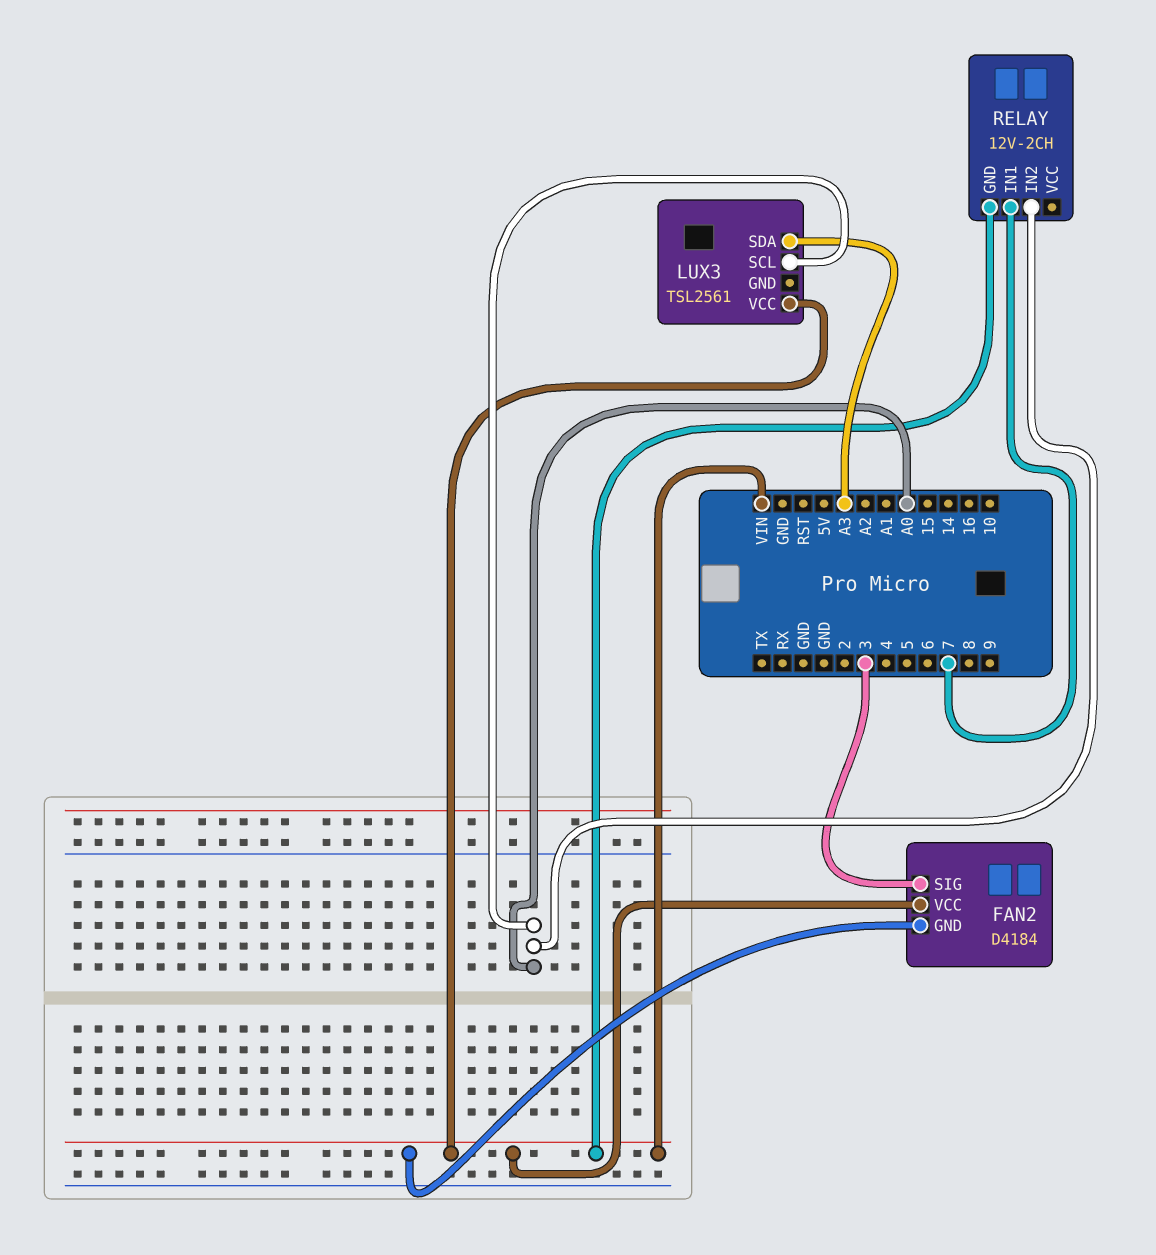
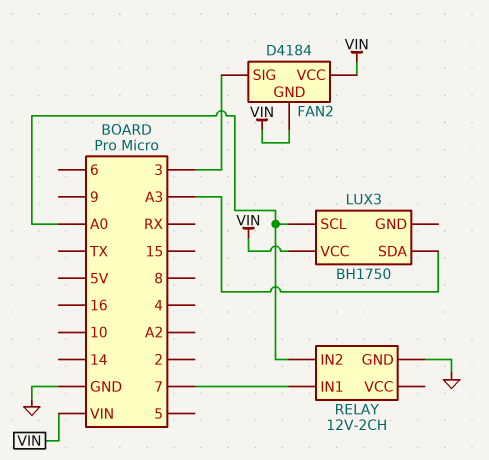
LUX3: TSL2561 -> BH1750
RELAY pin GND: VIN -> GND

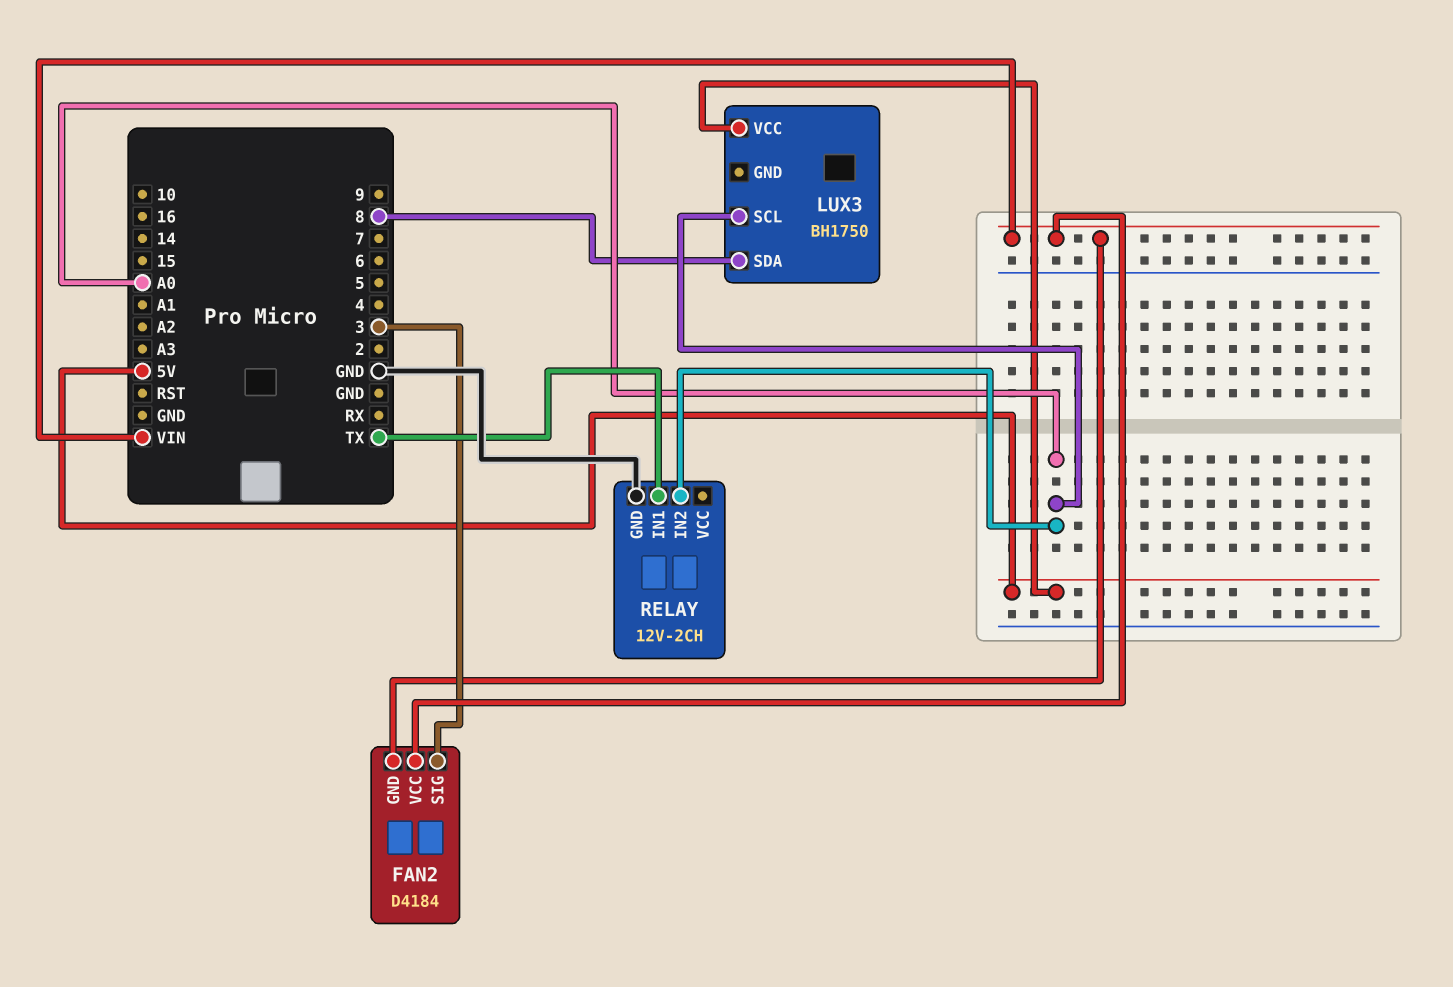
LUX3 pin SDA: A3 -> 8
LUX3 pin VCC: VIN -> 5V
RELAY pin IN1: 7 -> TX

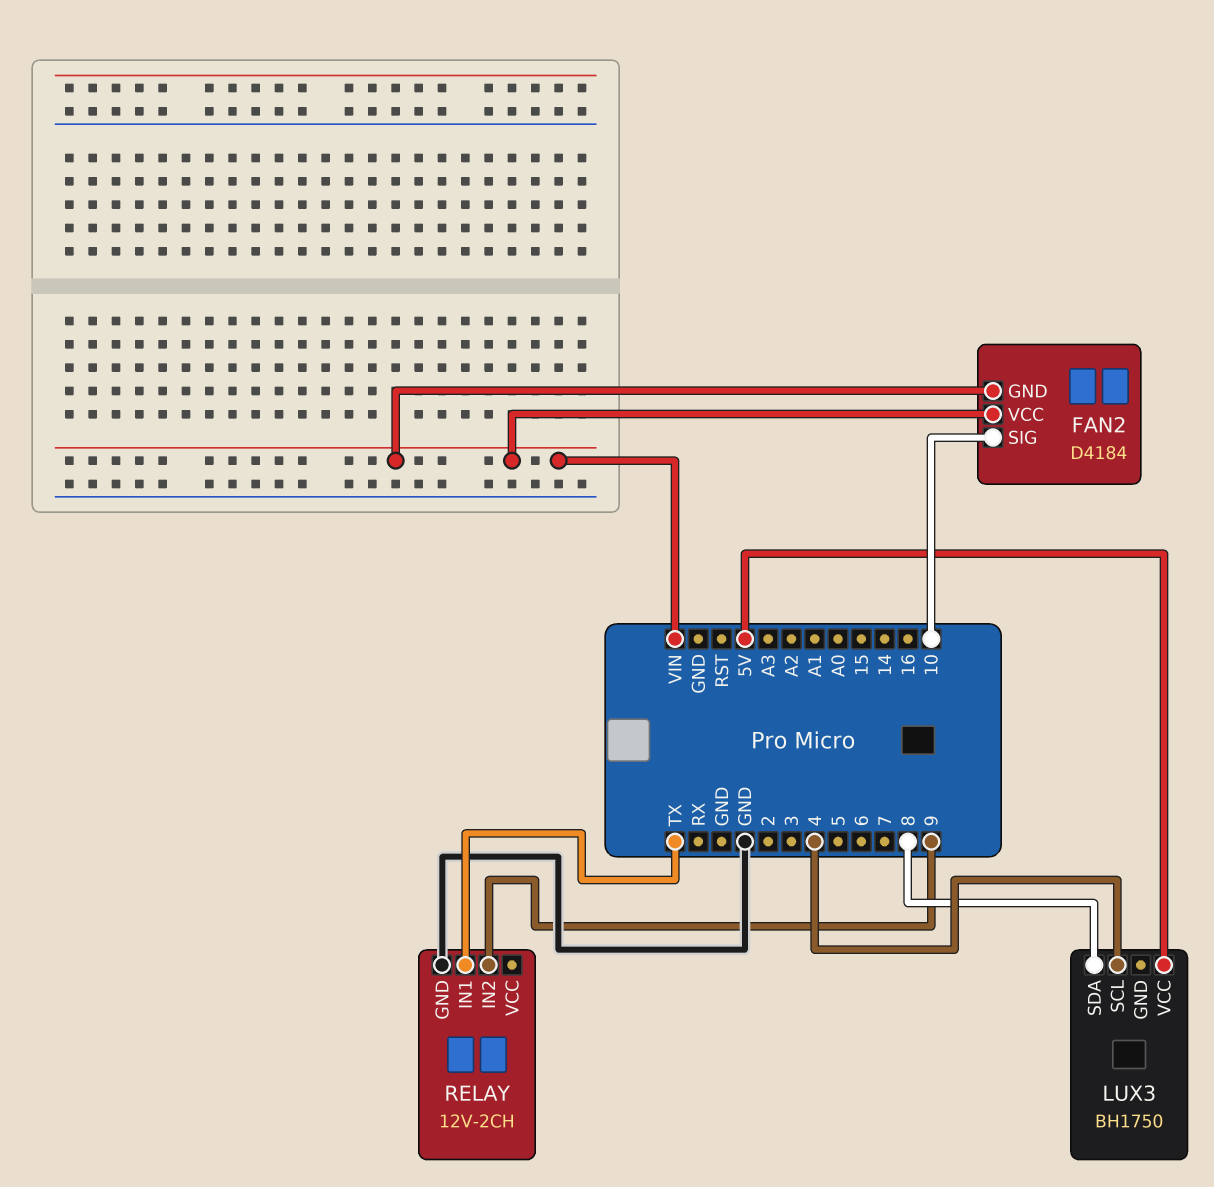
FAN2 pin SIG: 3 -> 10
LUX3 pin SCL: A0 -> 4
RELAY pin IN2: A0 -> 9

